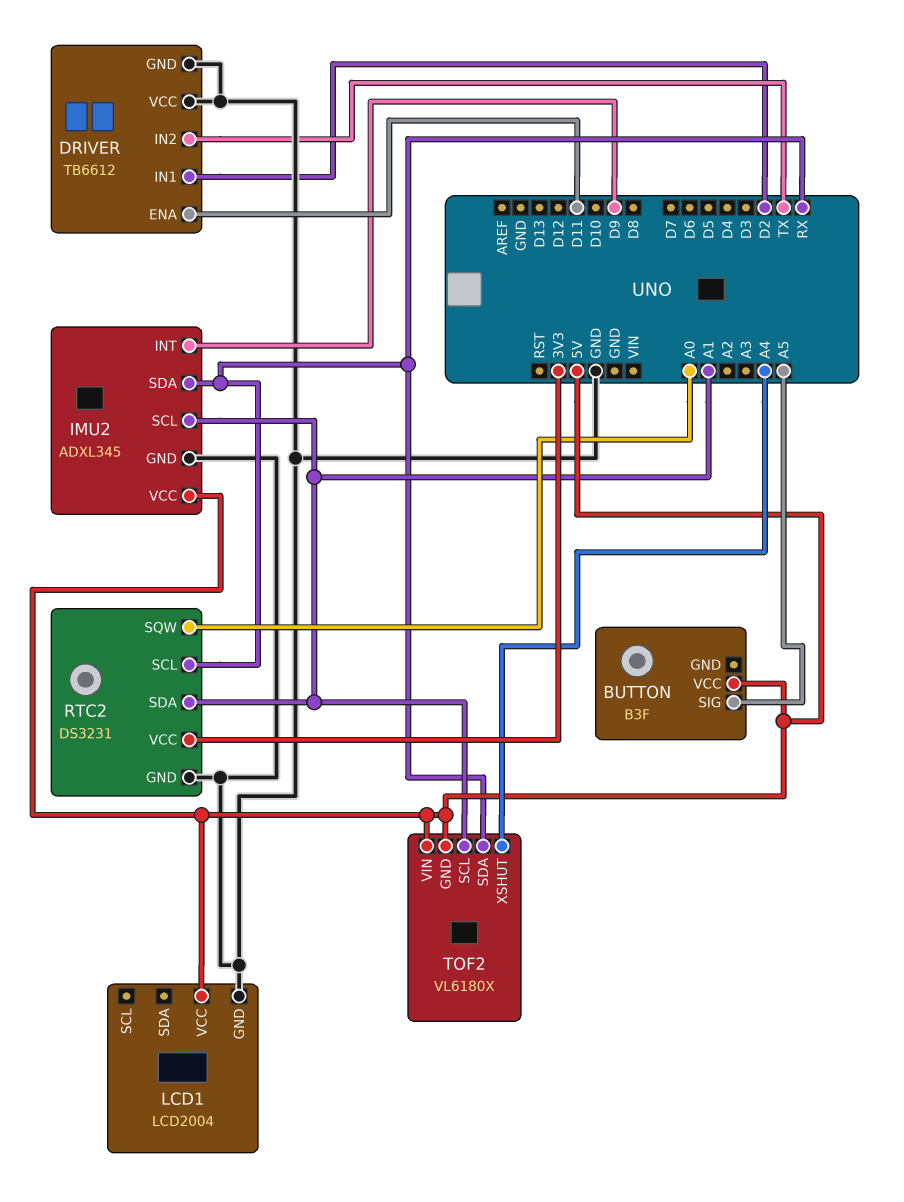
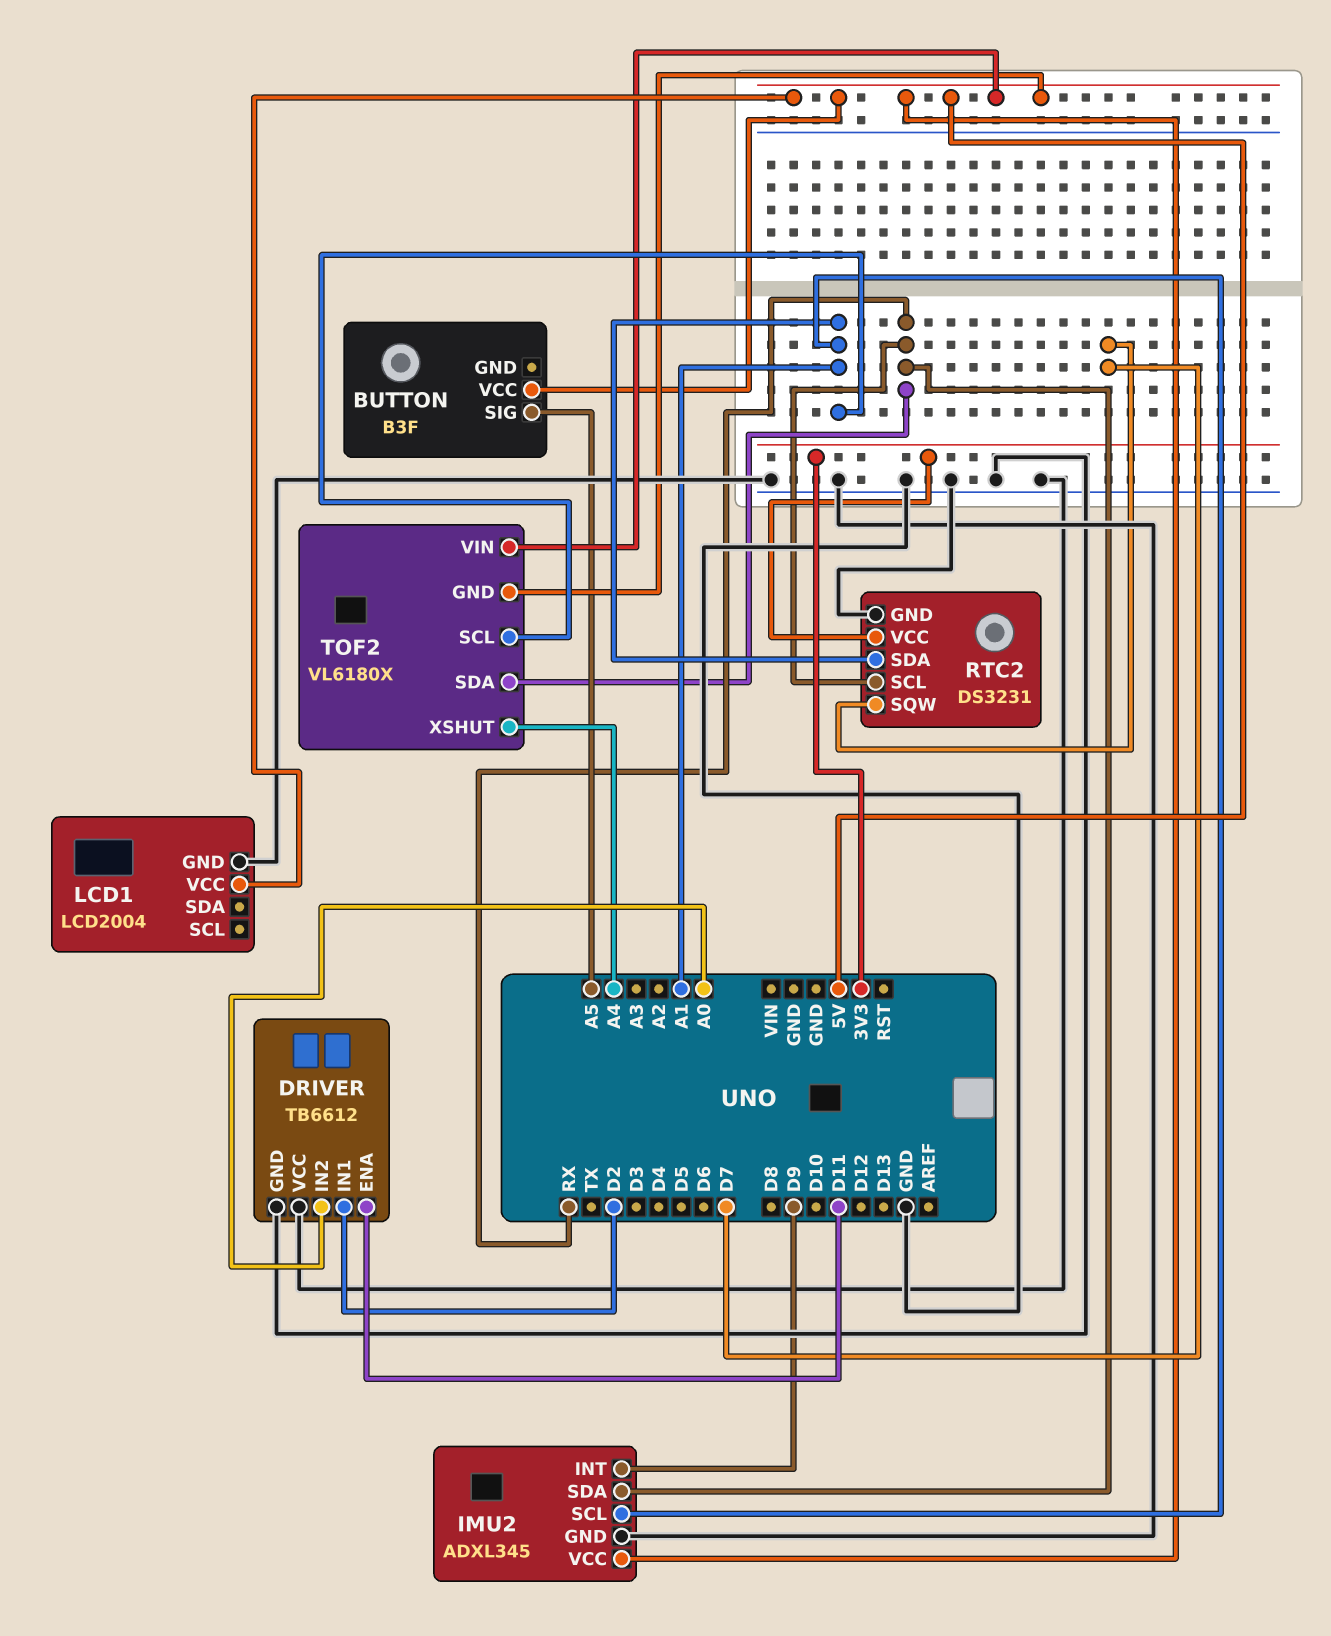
DRIVER pin IN2: TX -> A0
RTC2 pin SQW: A0 -> D7

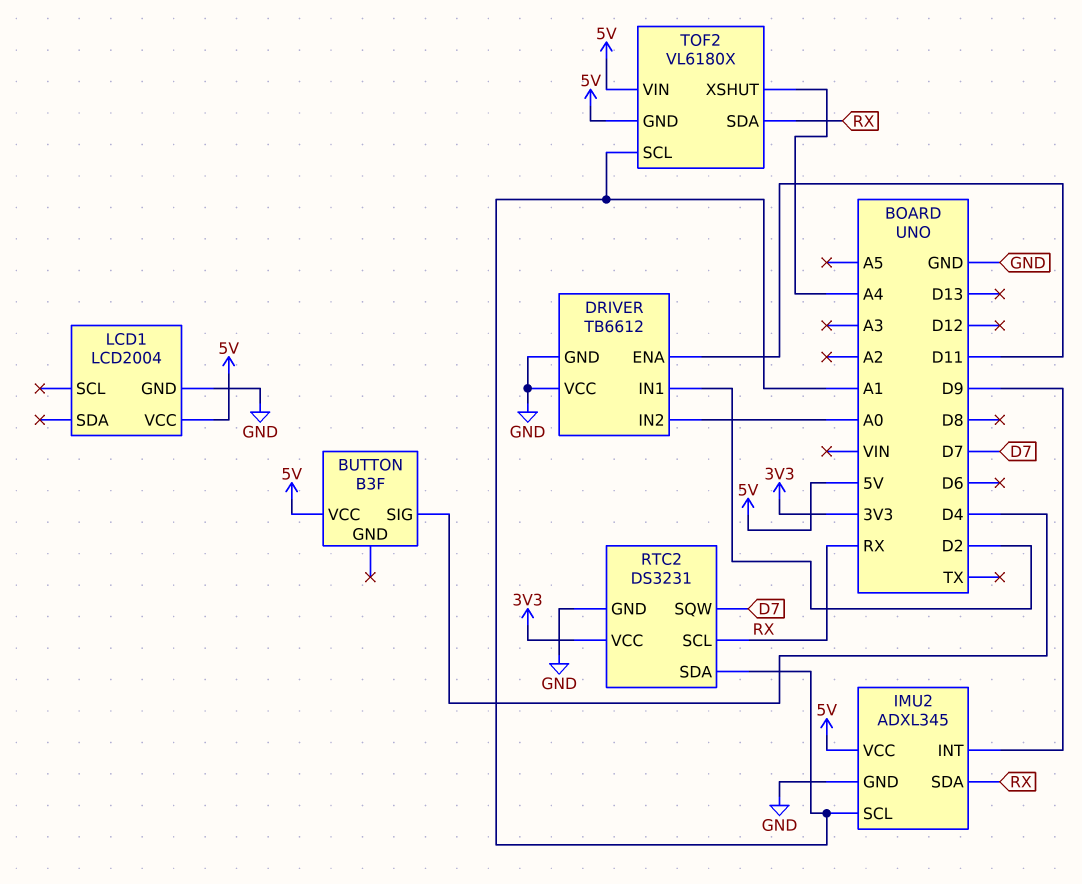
BUTTON pin SIG: A5 -> D4

